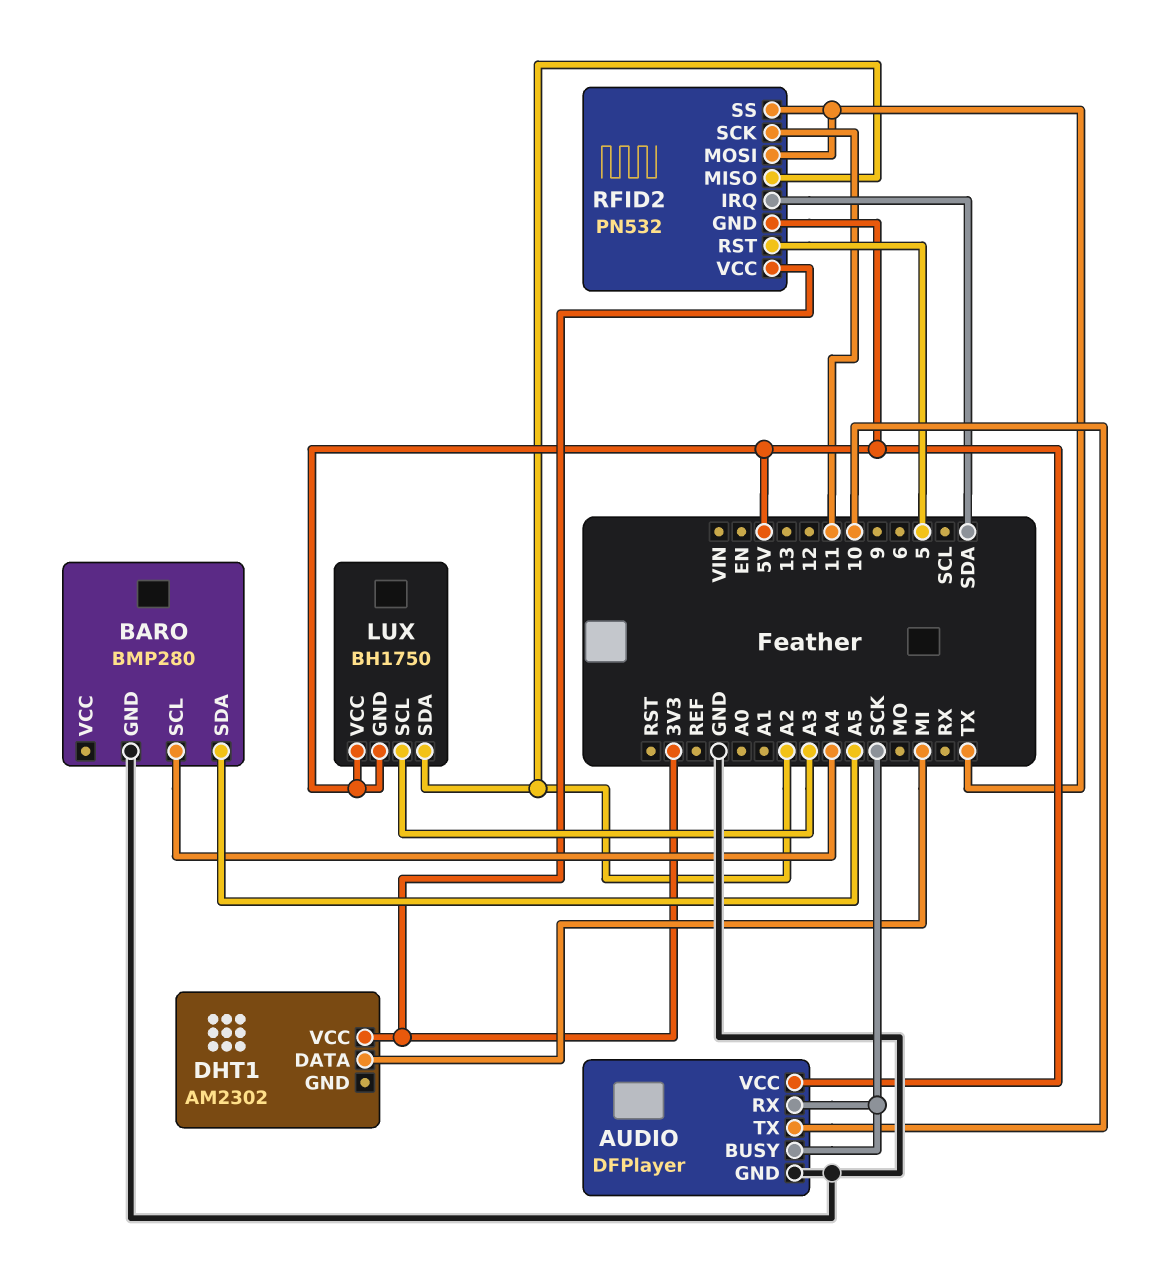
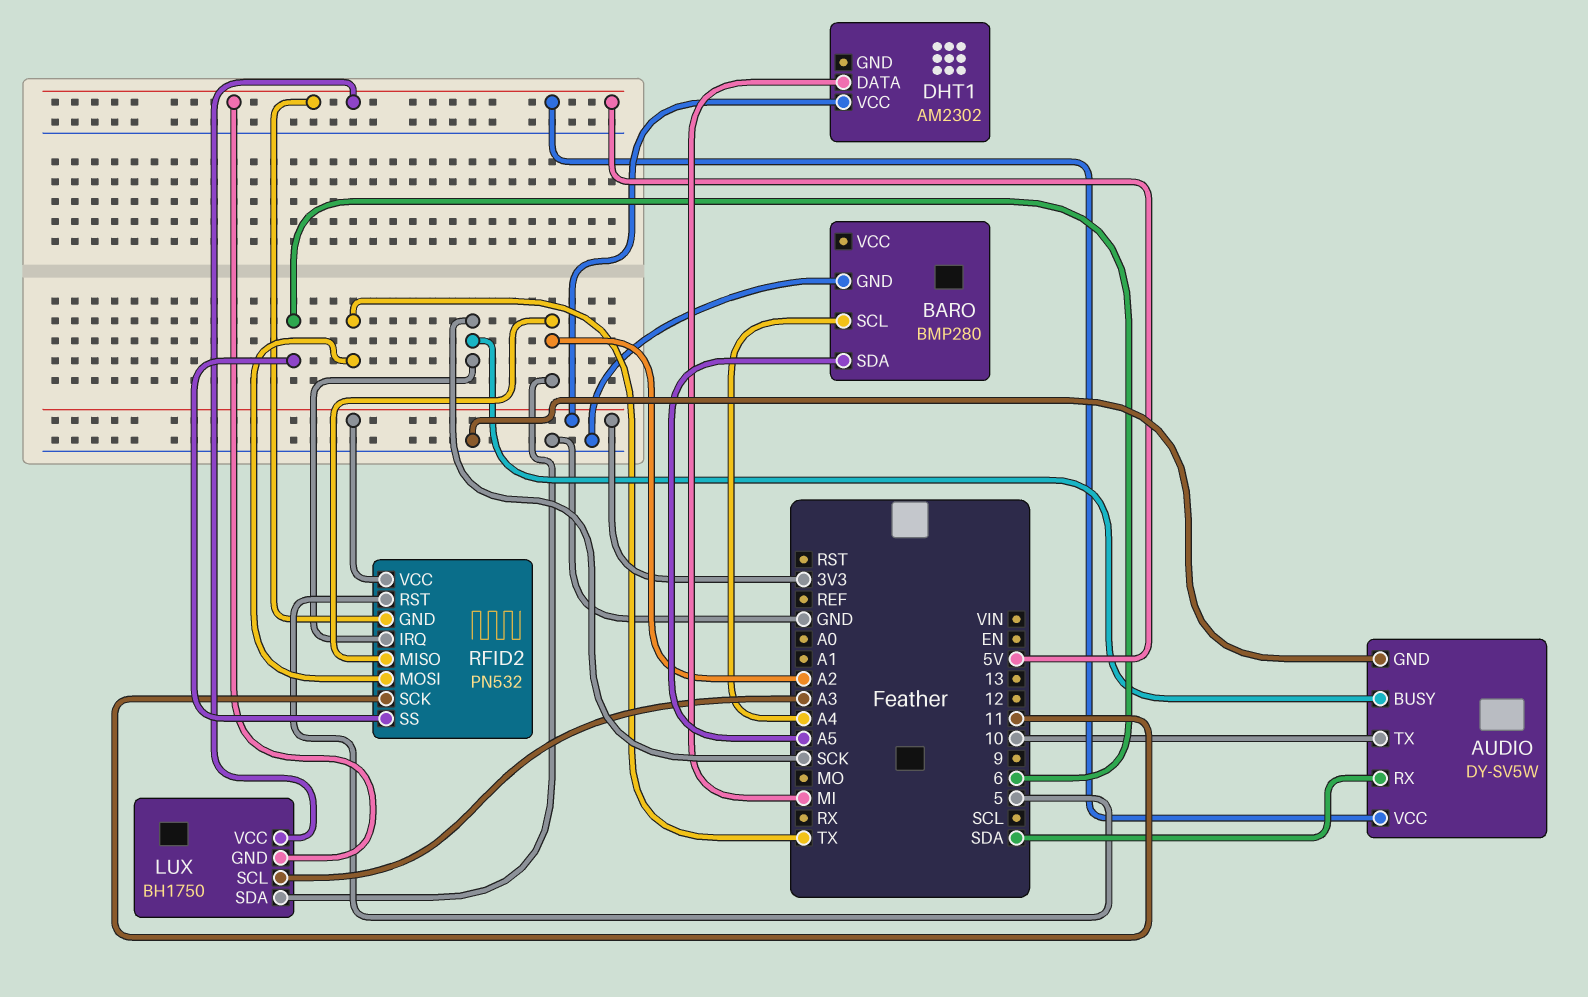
AUDIO: DFPlayer -> DY-SV5W
AUDIO pin RX: SCK -> SDA
RFID2 pin IRQ: SDA -> SCK
RFID2 pin SS: TX -> 6

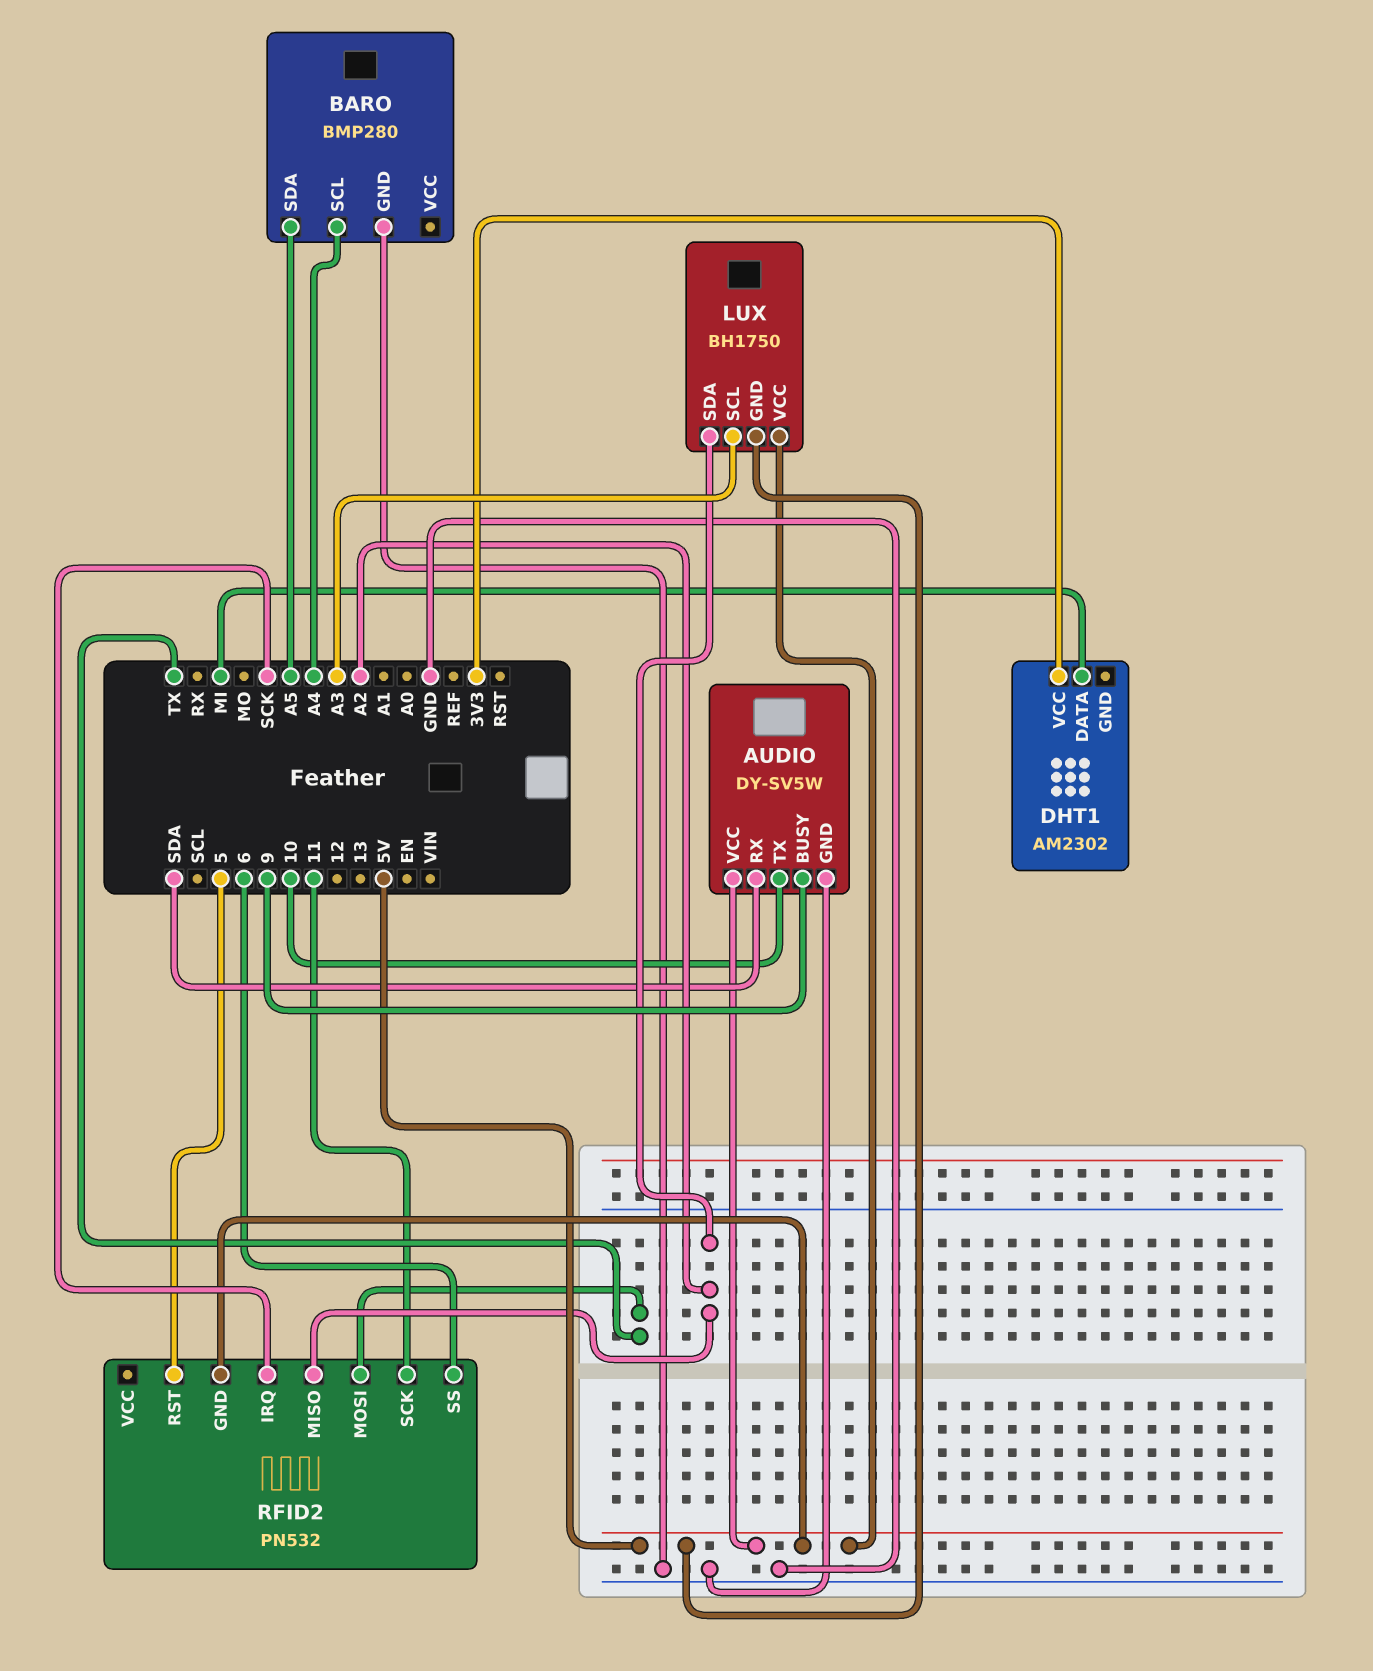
AUDIO pin BUSY: SCK -> 9
RFID2 pin VCC: 3V3 -> none

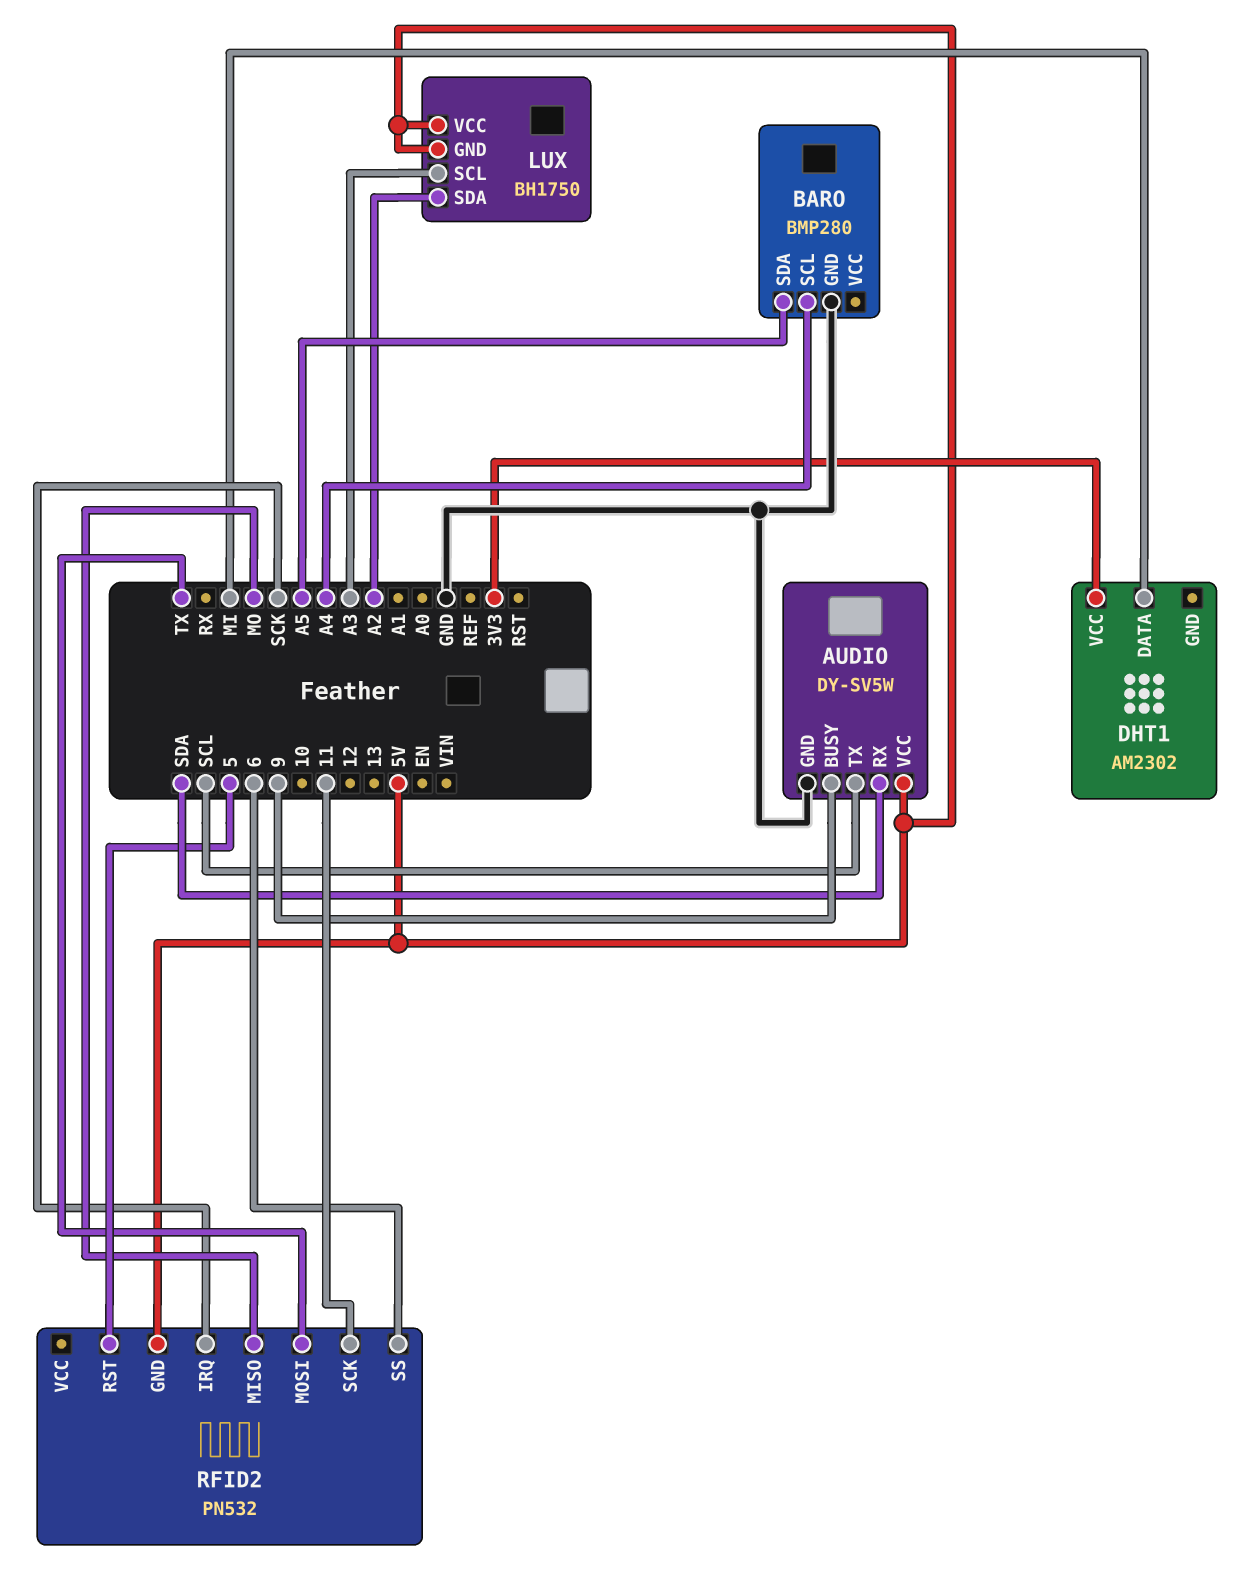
AUDIO pin TX: 10 -> SCL
RFID2 pin MISO: A2 -> MO

